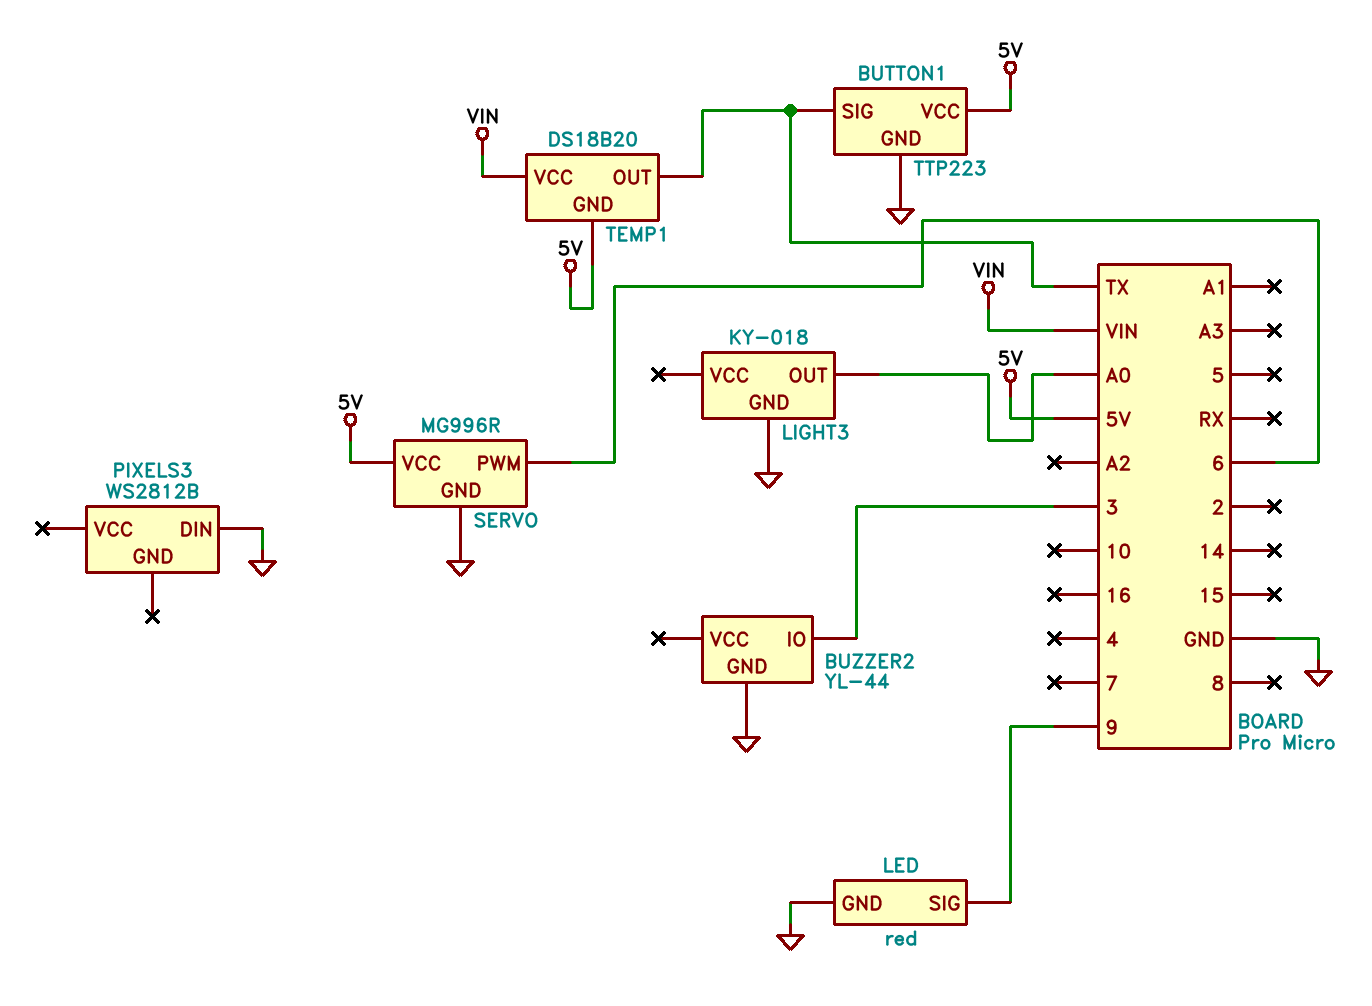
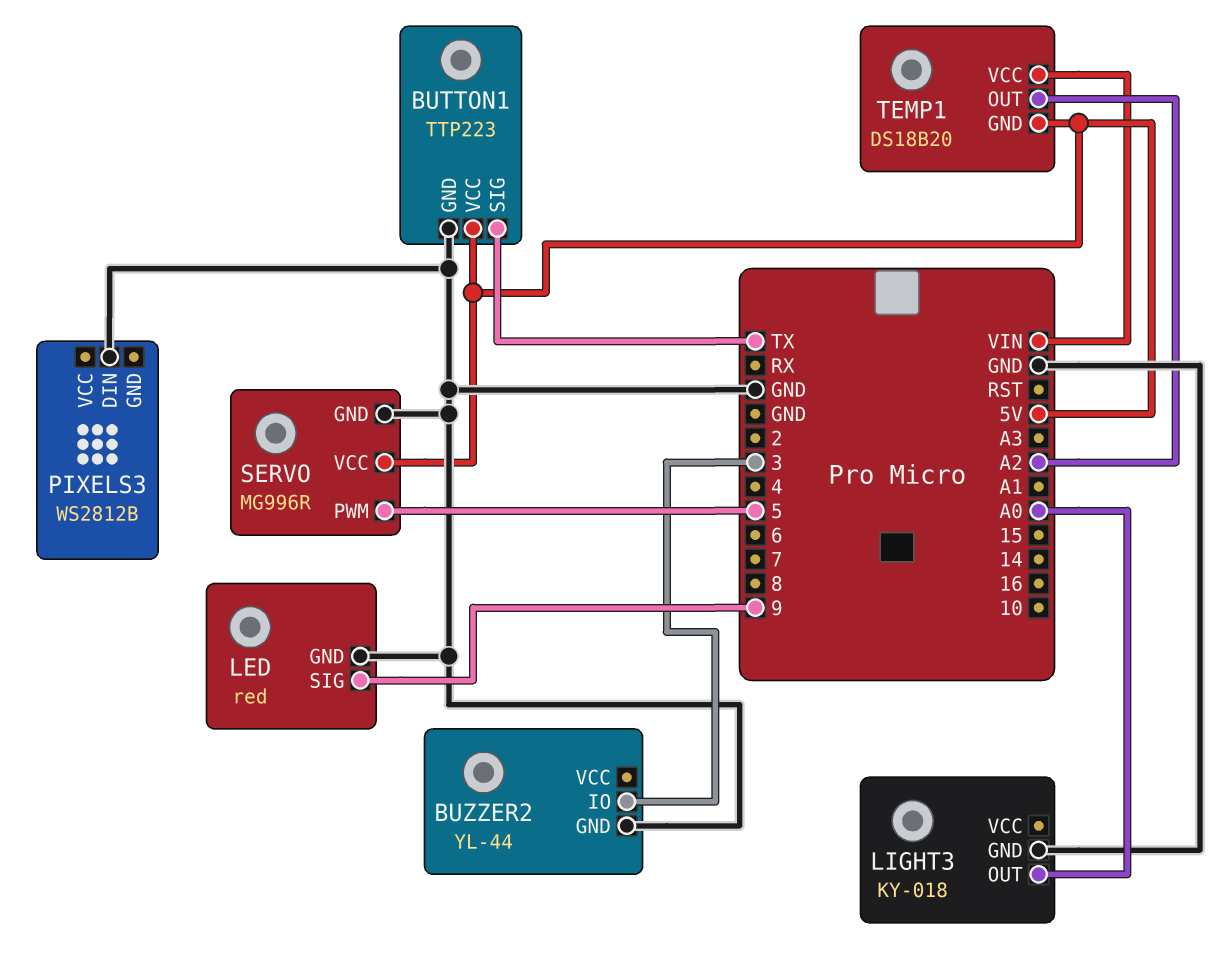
SERVO pin PWM: 6 -> 5
TEMP1 pin OUT: TX -> A2

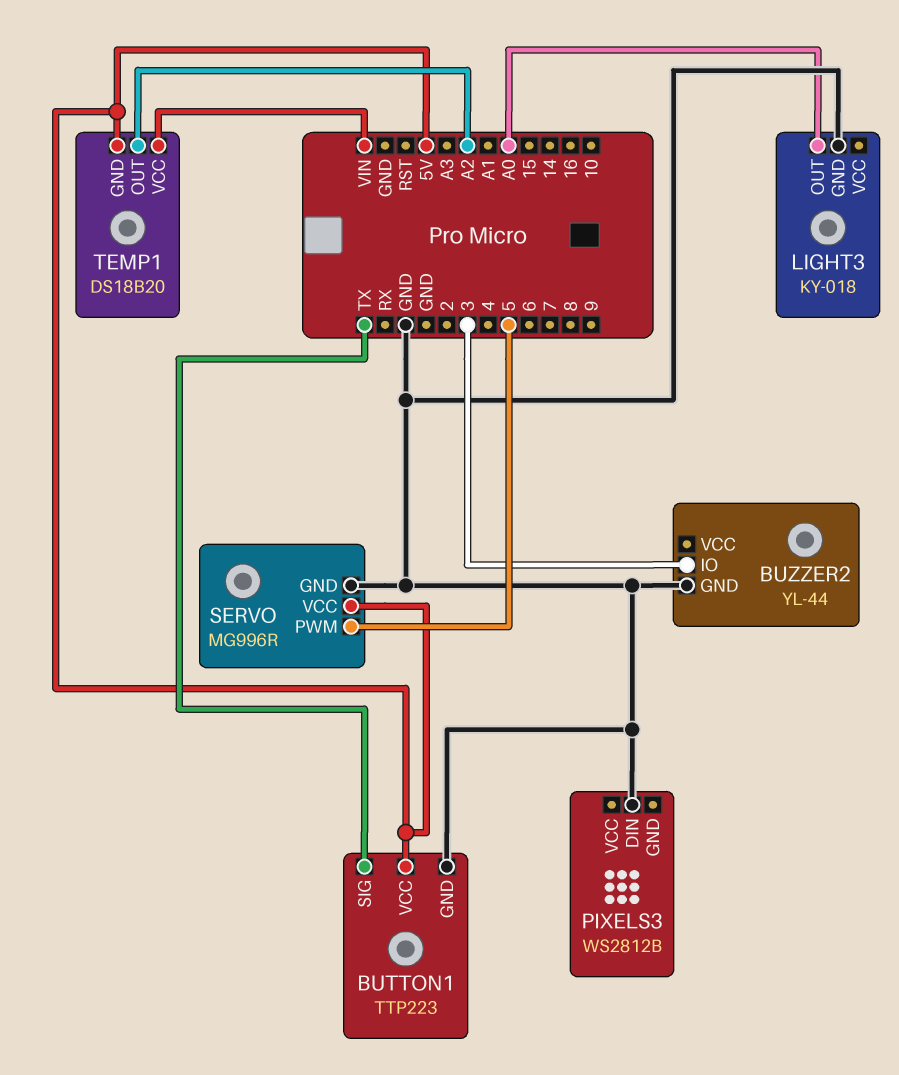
LED: red -> none
LED pin GND: GND -> none
LED pin SIG: 9 -> none

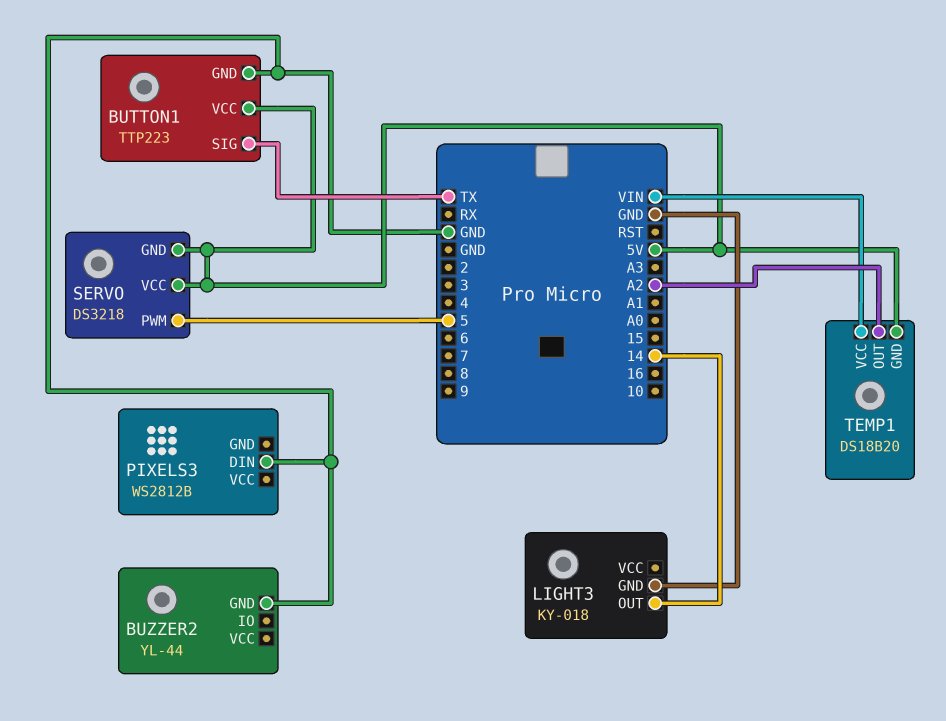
BUZZER2 pin IO: 3 -> none
LIGHT3 pin OUT: A0 -> 14
SERVO: MG996R -> DS3218
SERVO pin GND: GND -> 5V

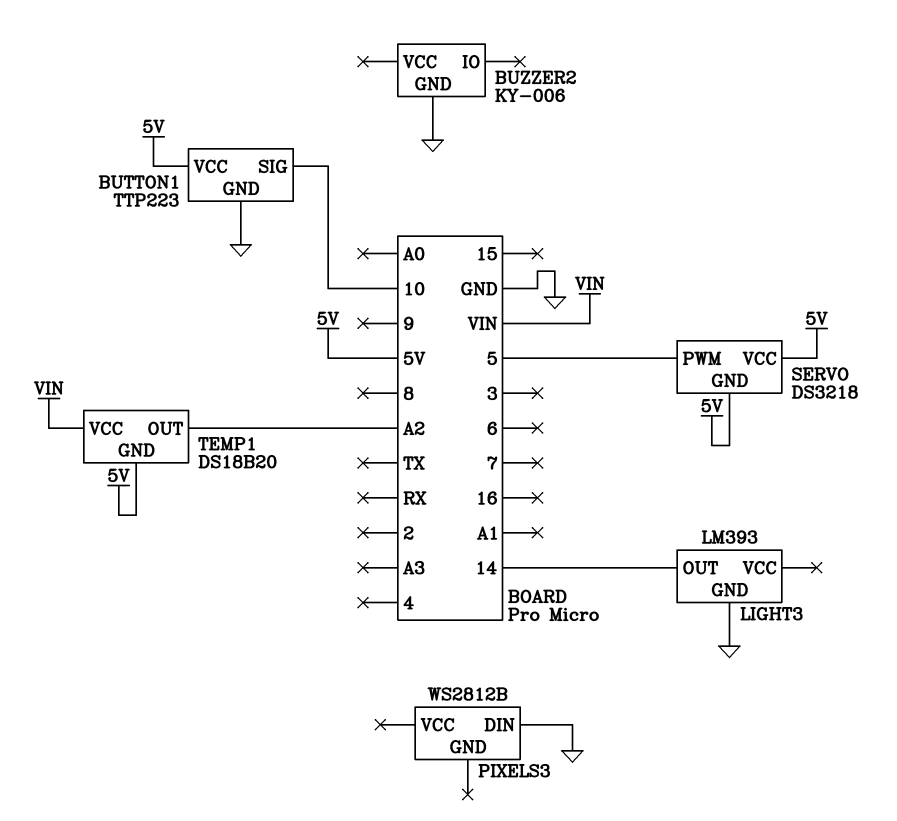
BUTTON1 pin SIG: TX -> 10
BUZZER2: YL-44 -> KY-006
LIGHT3: KY-018 -> LM393

